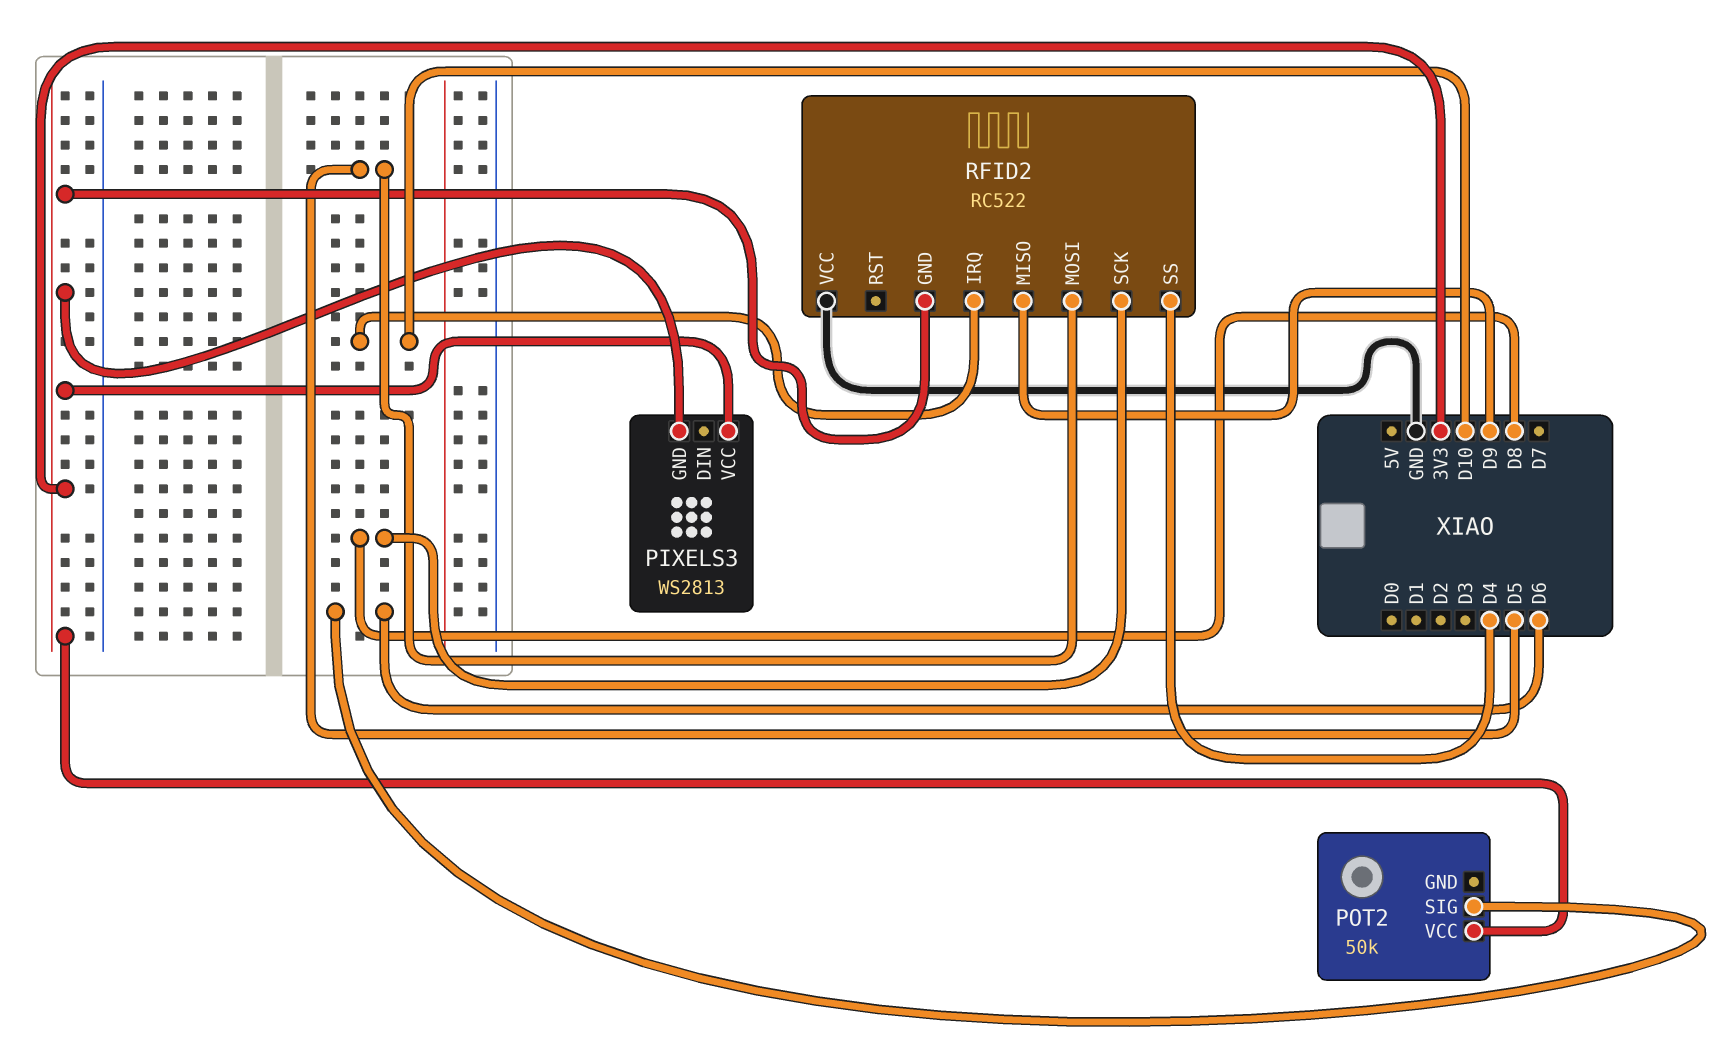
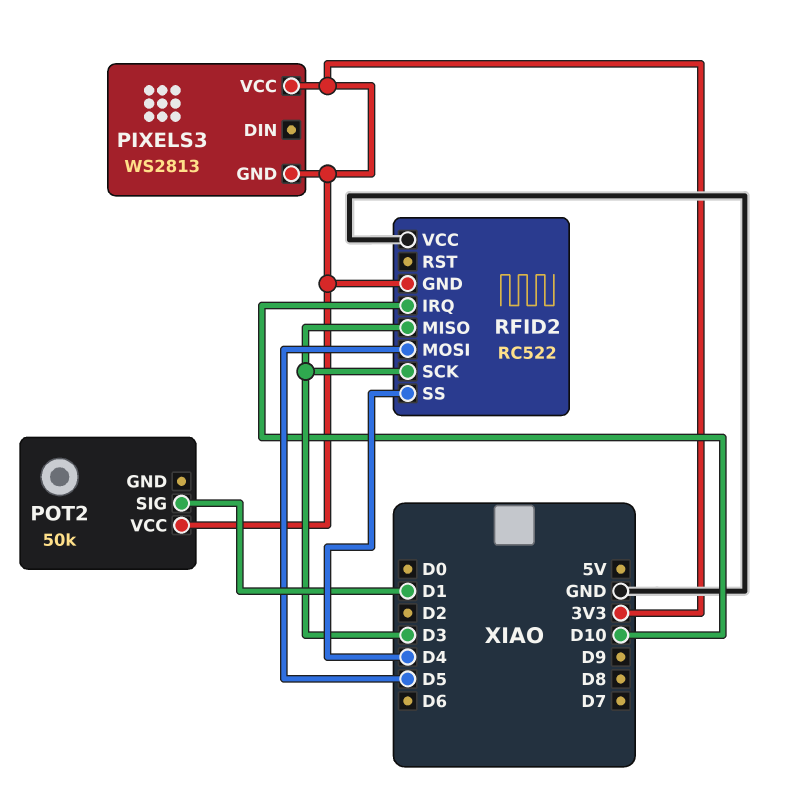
POT2 pin SIG: D6 -> D1
RFID2 pin MISO: D9 -> D3
RFID2 pin SCK: D8 -> D3

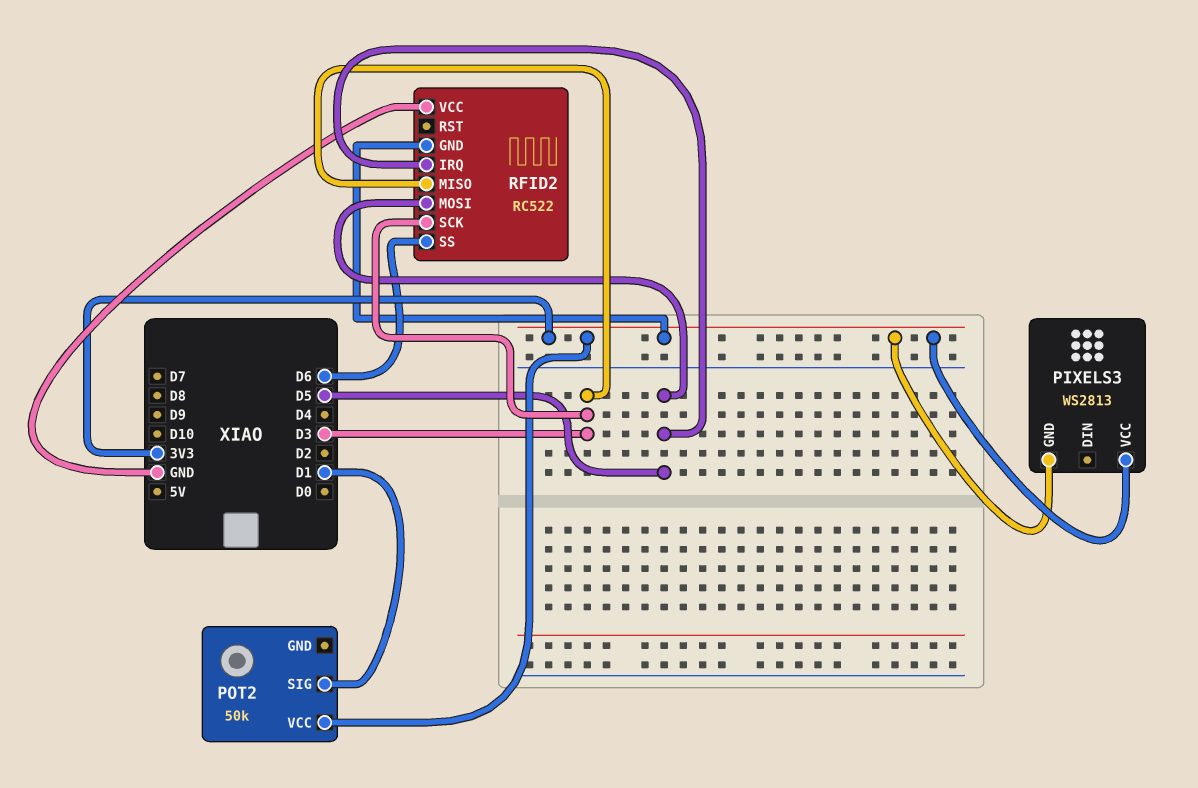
RFID2 pin IRQ: D10 -> D5
RFID2 pin SS: D4 -> D6

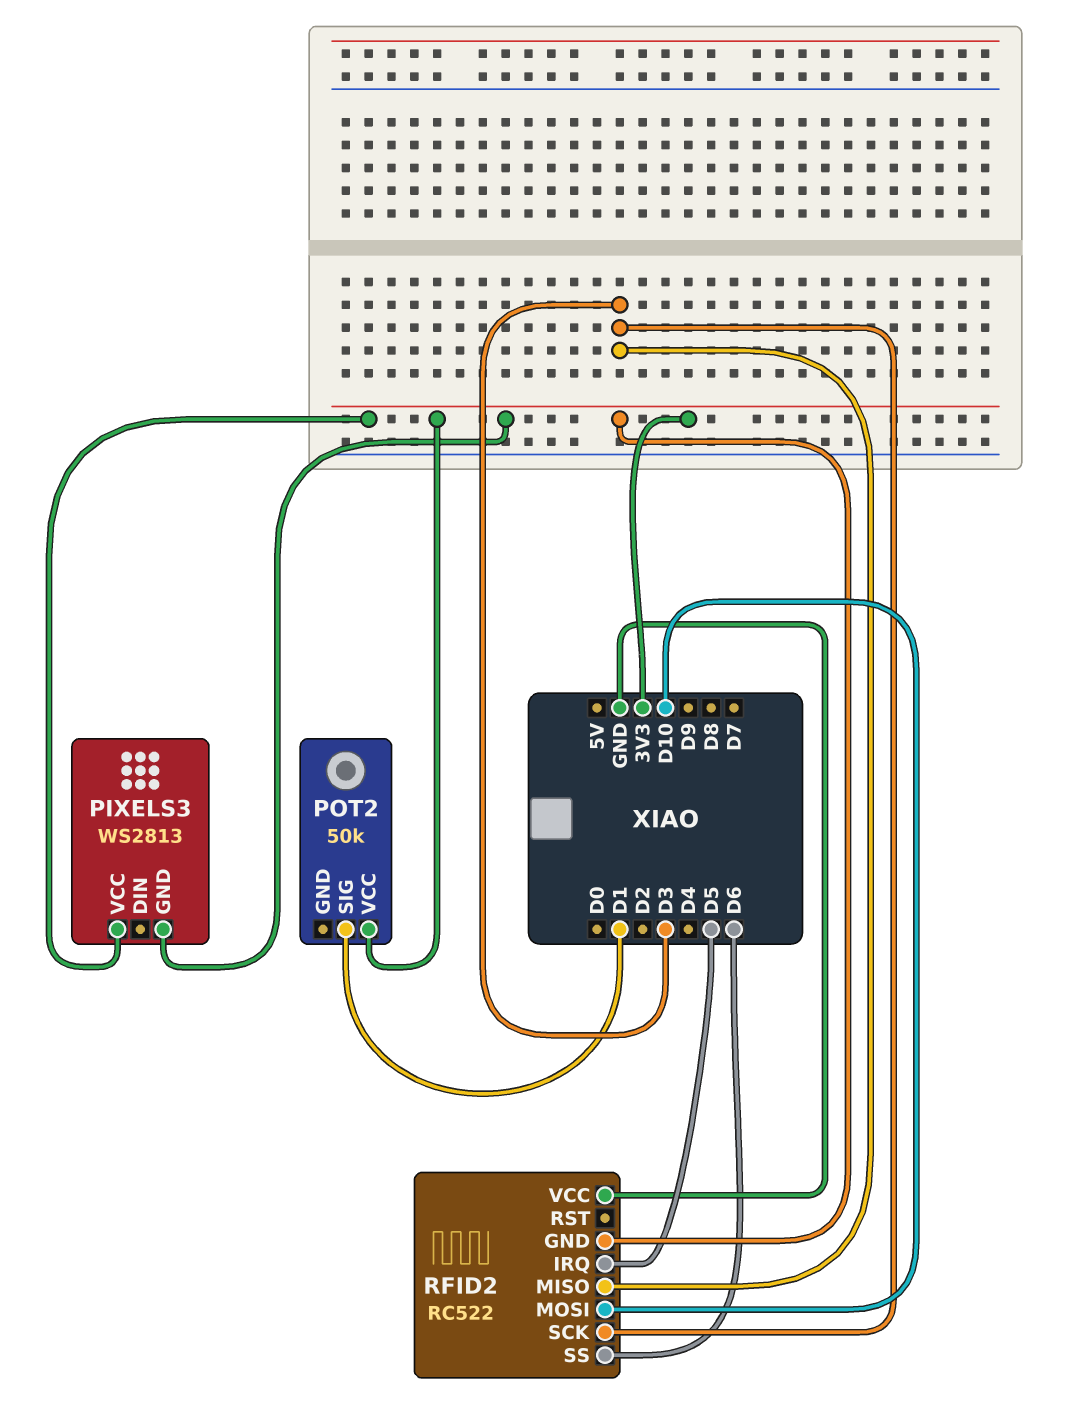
RFID2 pin MOSI: D5 -> D10

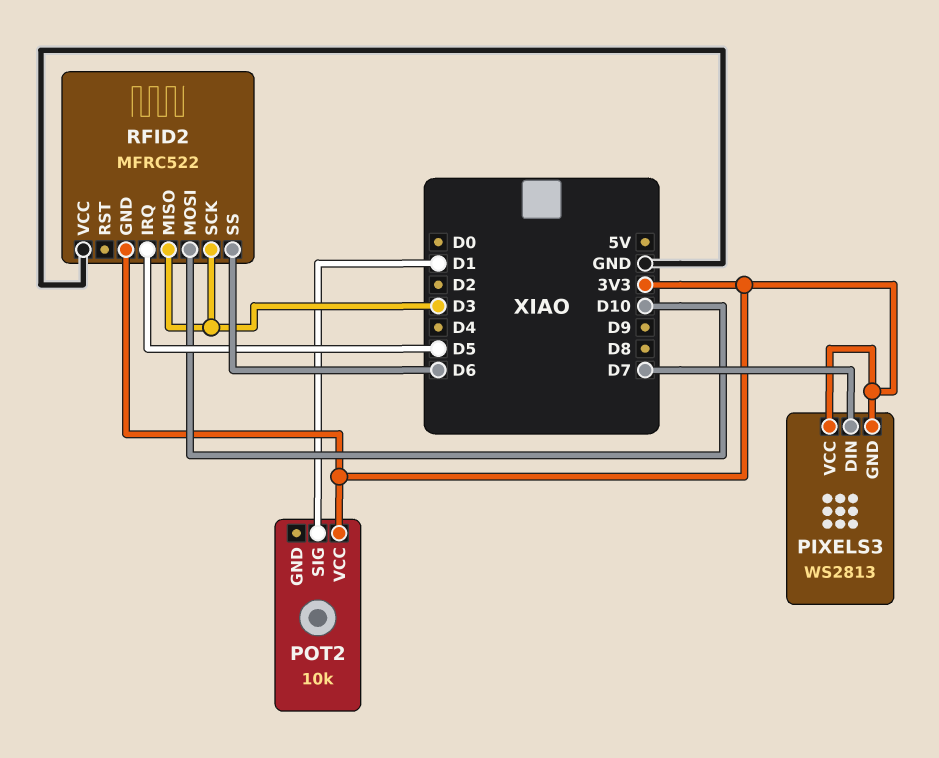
PIXELS3 pin DIN: none -> D7
POT2: 50k -> 10k
RFID2: RC522 -> MFRC522

